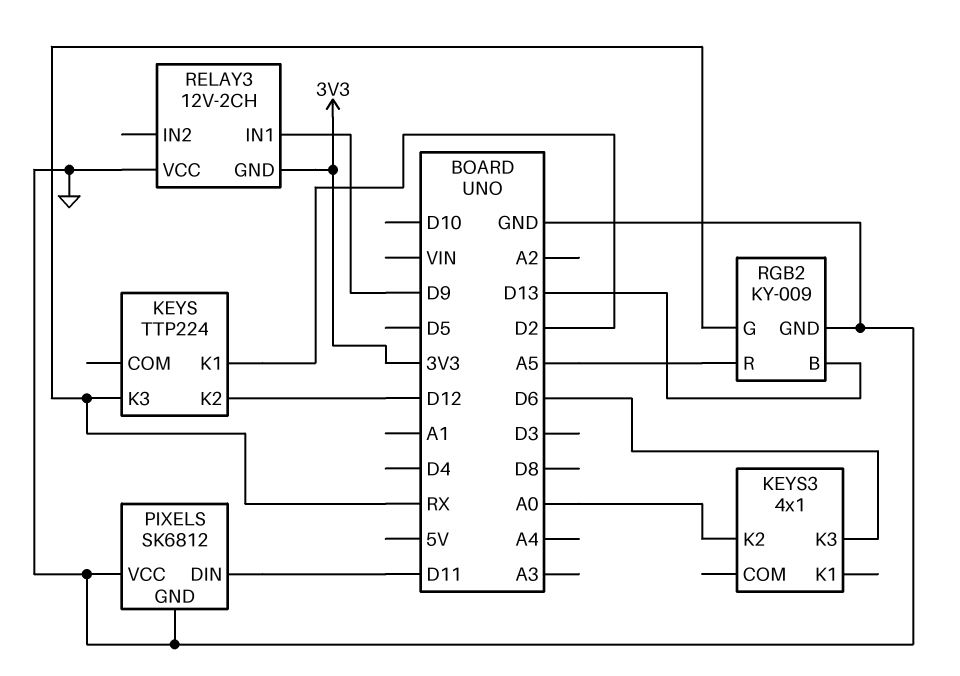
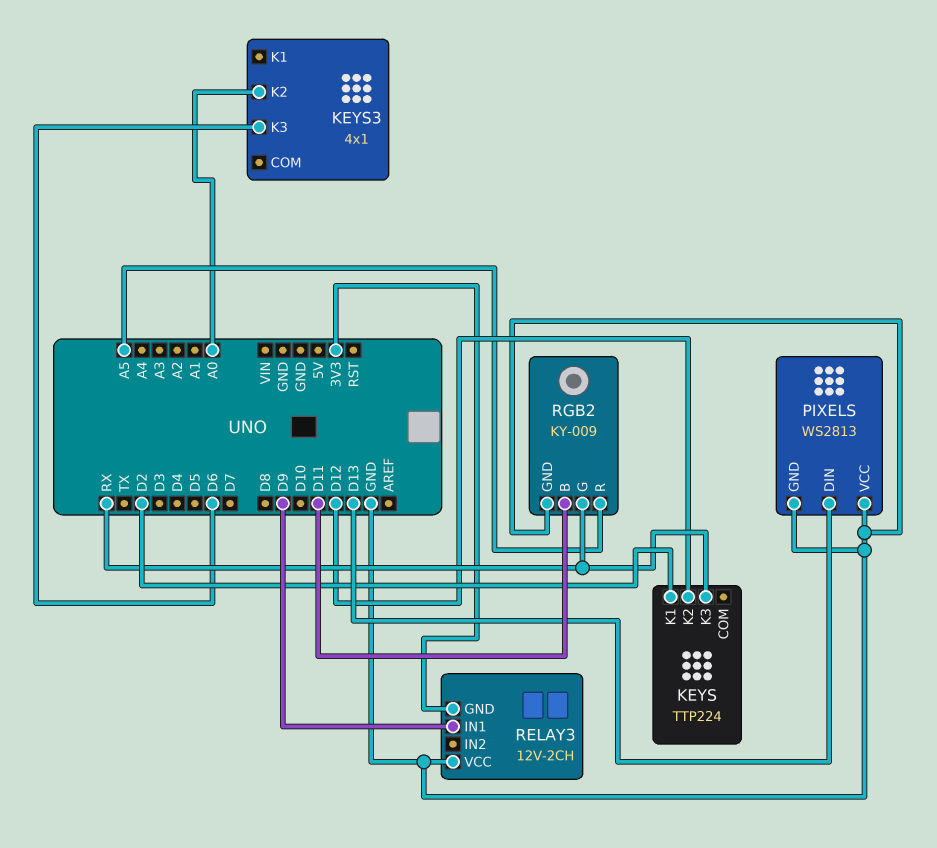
PIXELS: SK6812 -> WS2813
PIXELS pin DIN: D11 -> D13
RGB2 pin B: D13 -> D11

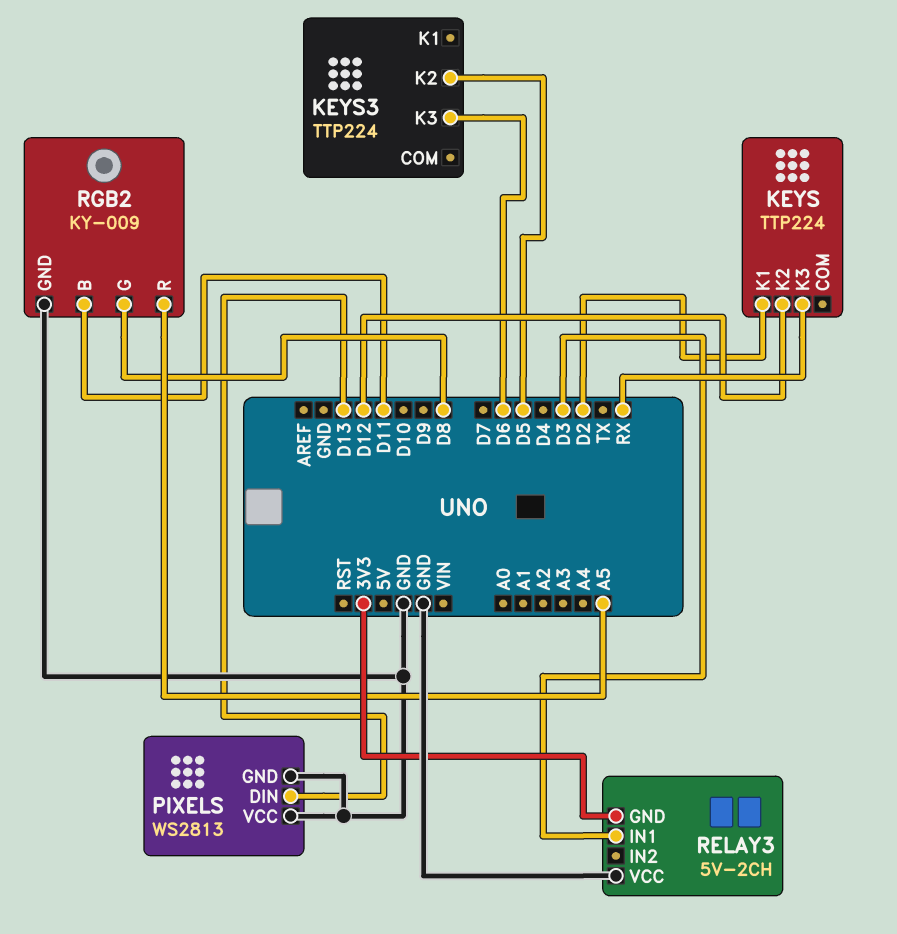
KEYS3: 4x1 -> TTP224
KEYS3 pin K2: A0 -> D5
RELAY3: 12V-2CH -> 5V-2CH
RELAY3 pin IN1: D9 -> D3
RGB2 pin G: RX -> D8

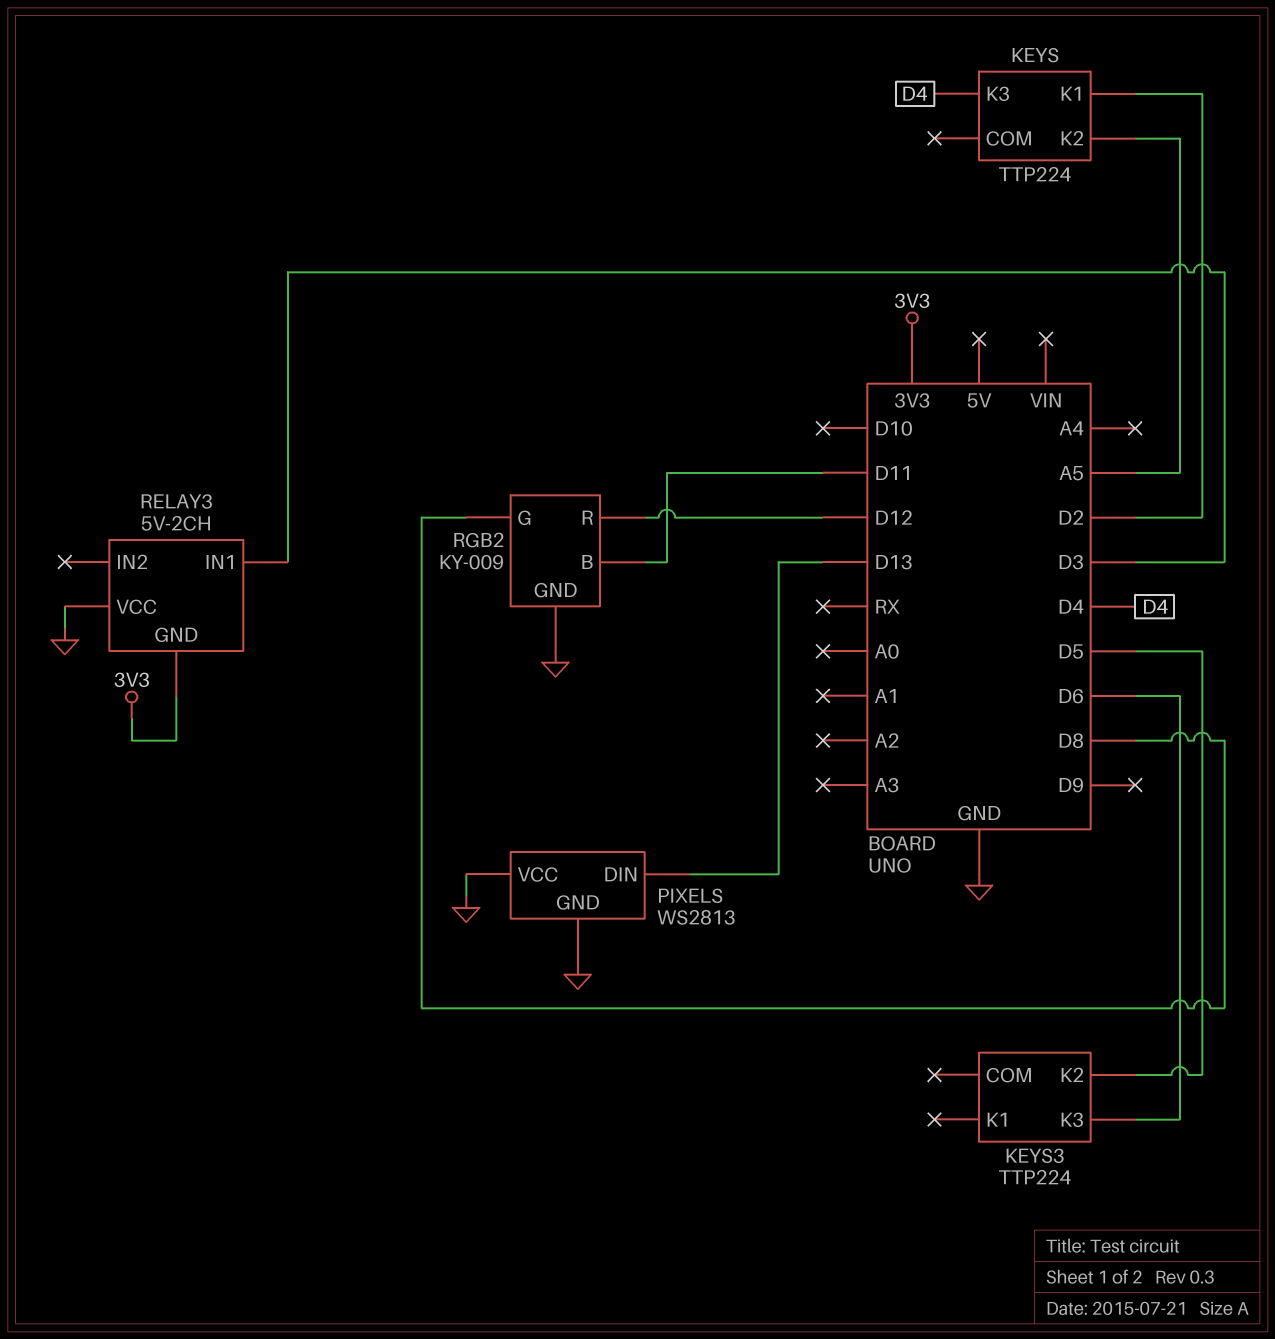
KEYS pin K2: D12 -> A5
KEYS pin K3: RX -> D4
RGB2 pin R: A5 -> D12

